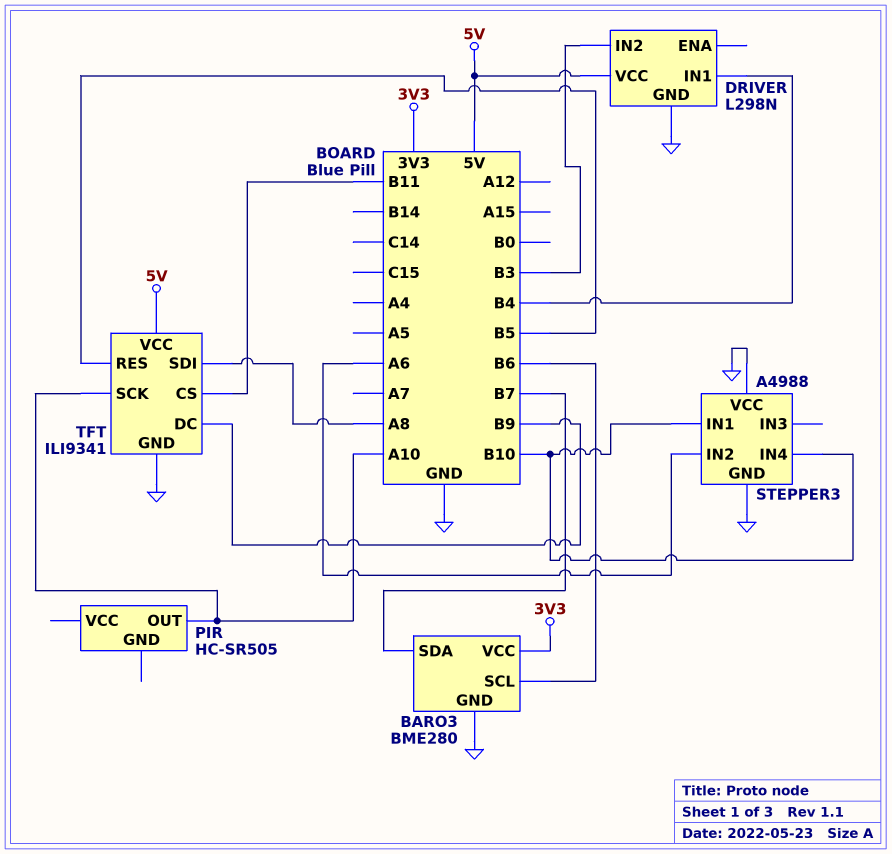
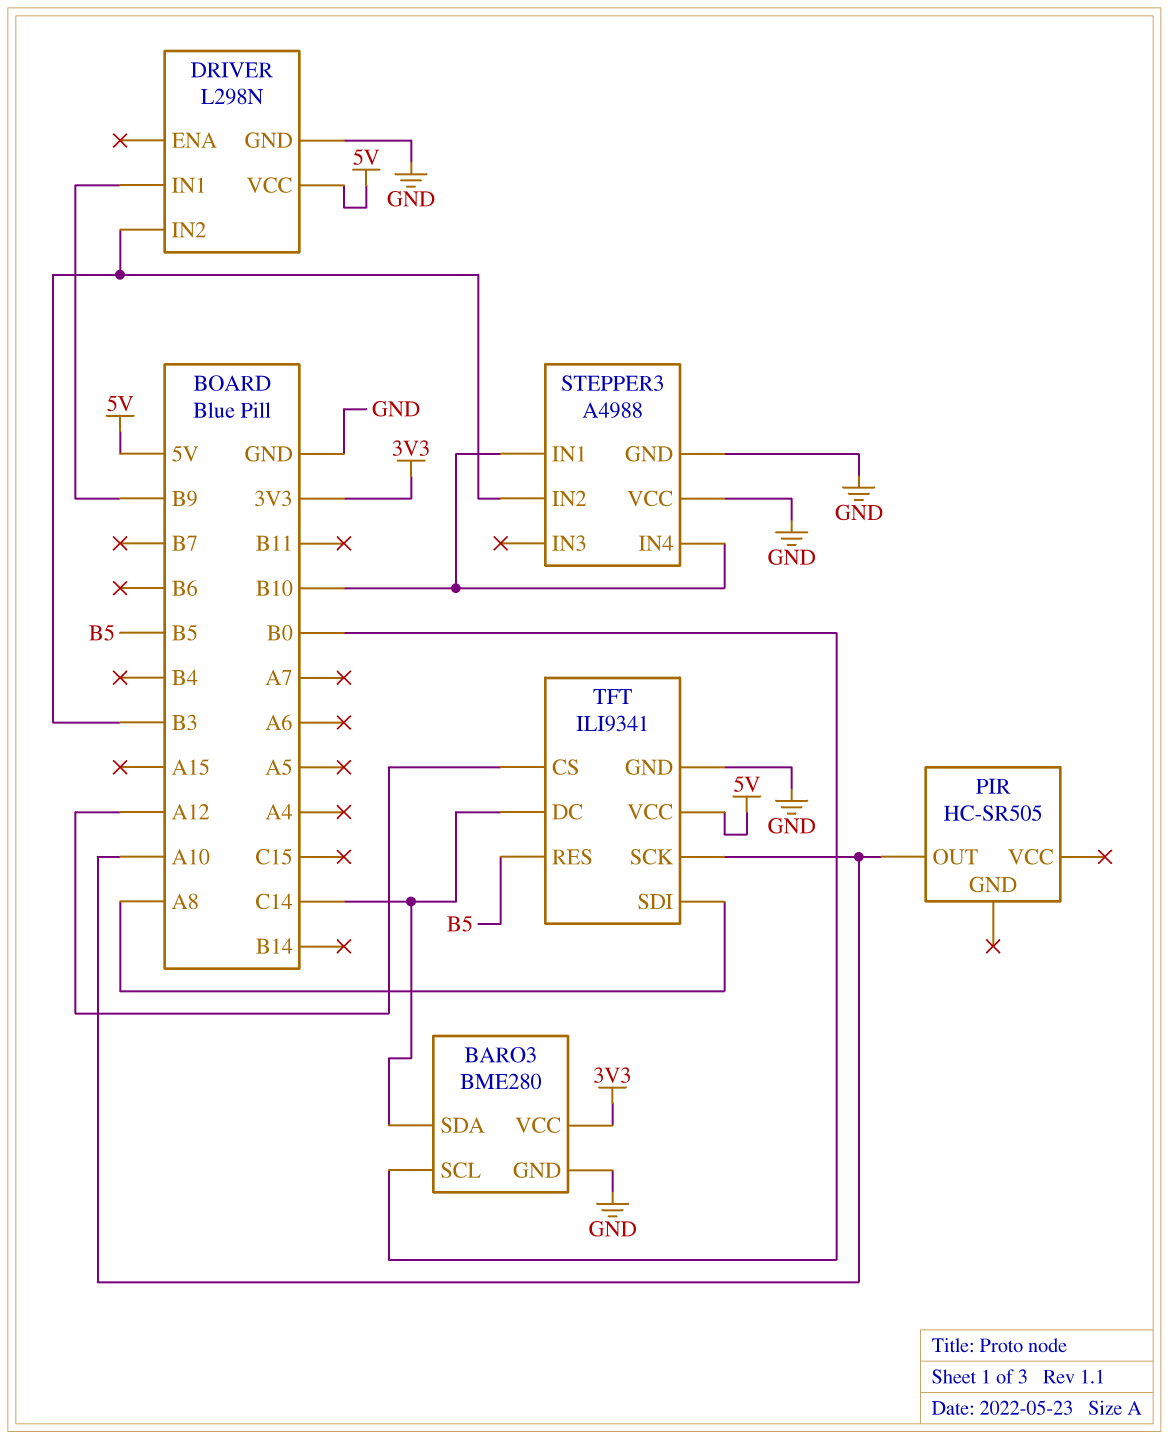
BARO3 pin SCL: B6 -> B0
BARO3 pin SDA: B7 -> C14
DRIVER pin IN1: B4 -> B9
STEPPER3 pin IN2: A6 -> B3
TFT pin CS: B11 -> A12
TFT pin DC: B9 -> C14

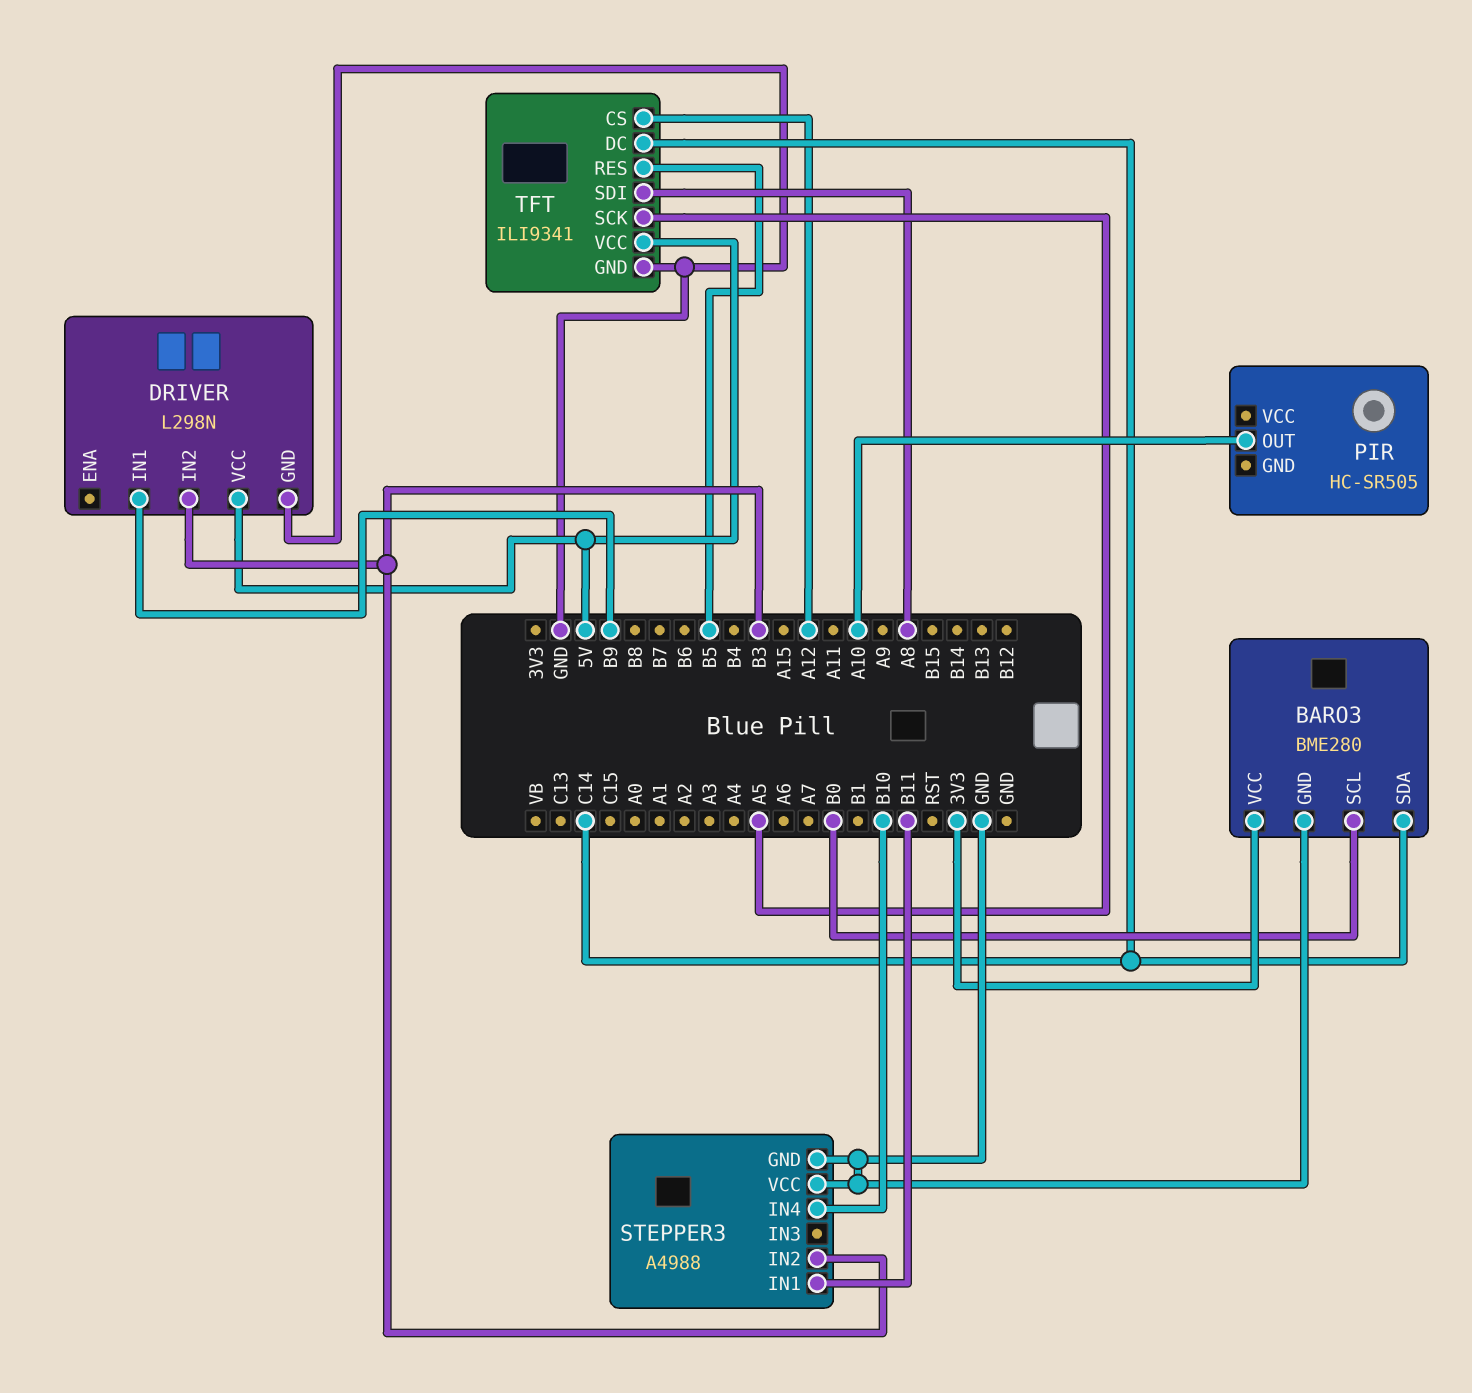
STEPPER3 pin IN1: B10 -> B11
TFT pin SCK: A10 -> A5

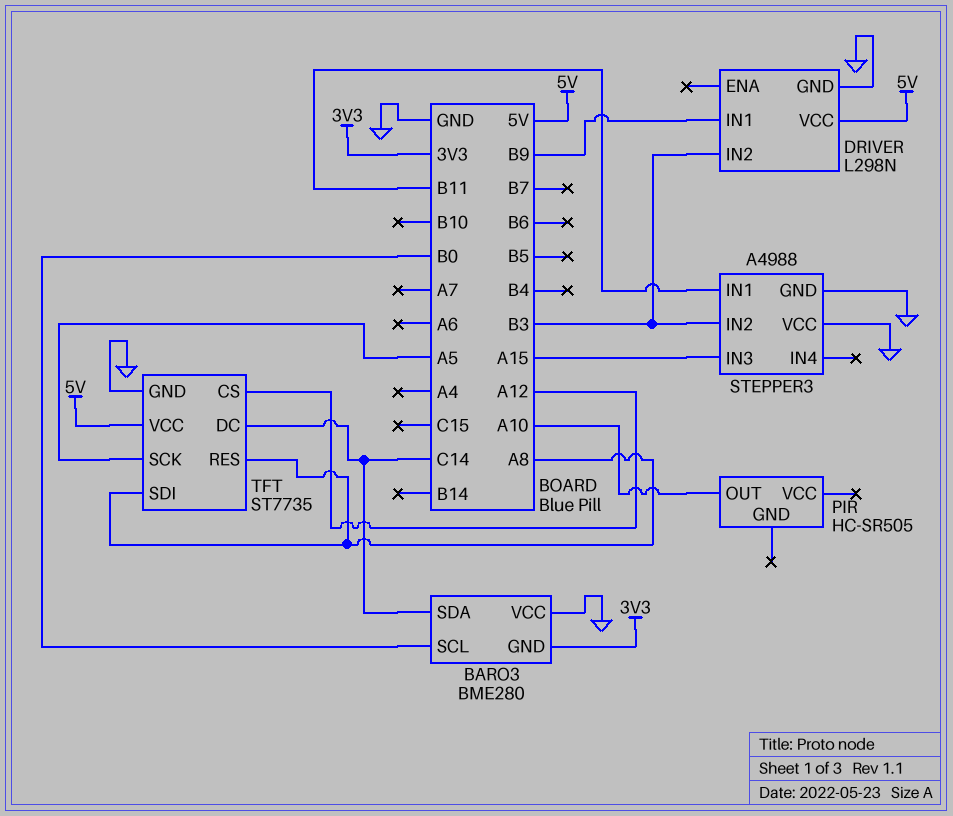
BARO3 pin GND: GND -> 3V3
BARO3 pin VCC: 3V3 -> GND
STEPPER3 pin IN3: none -> A15
STEPPER3 pin IN4: B10 -> none
TFT: ILI9341 -> ST7735
TFT pin RES: B5 -> A8

